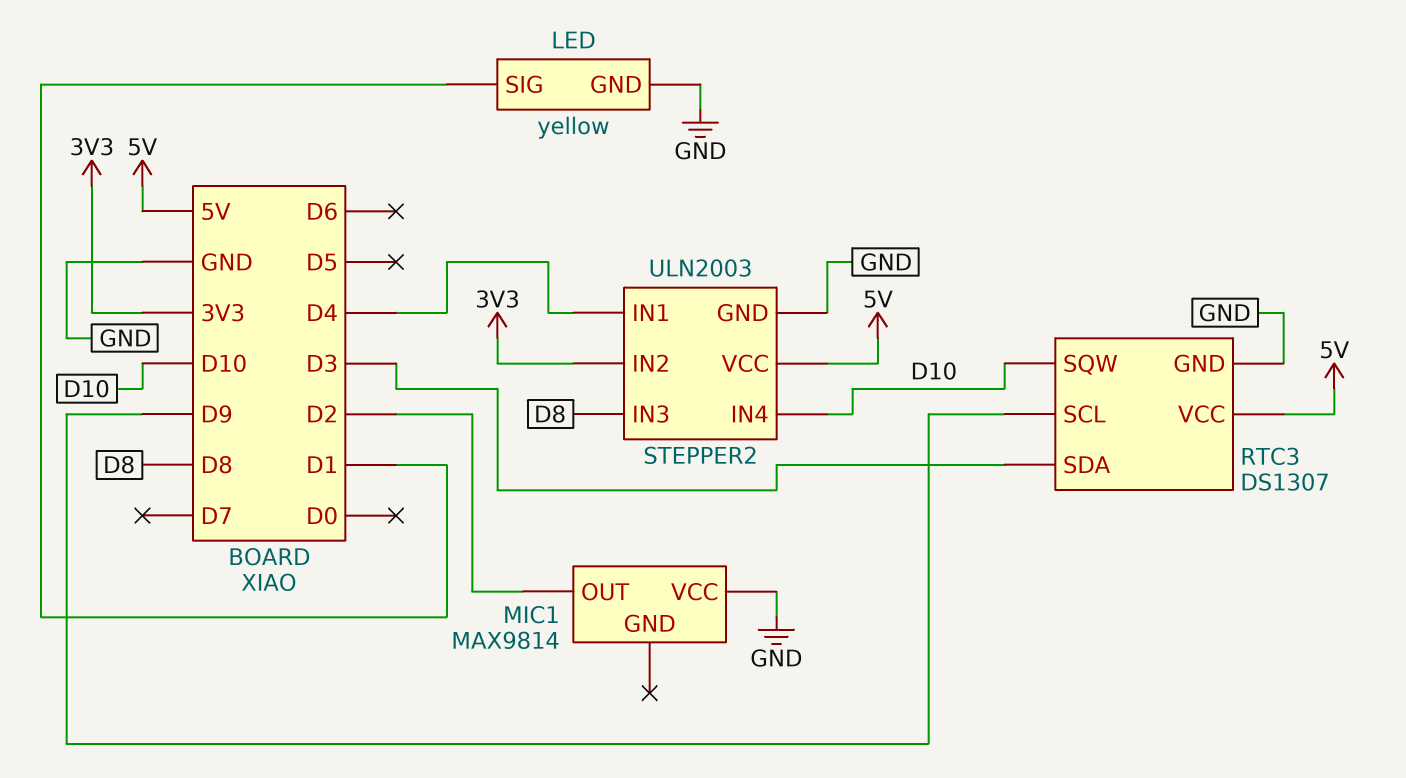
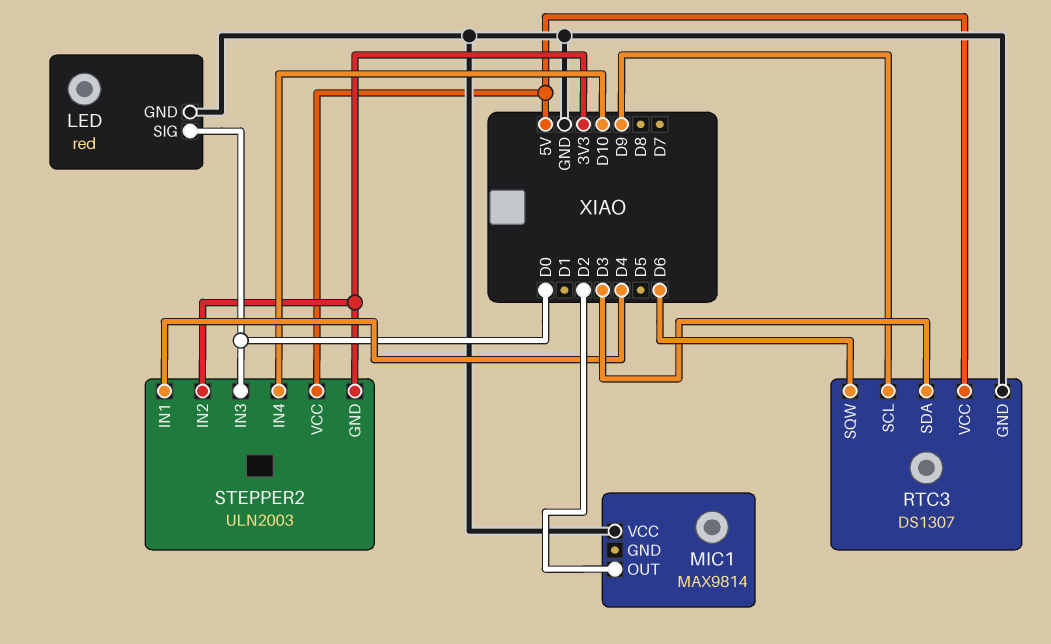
LED: yellow -> red
LED pin SIG: D1 -> D0
RTC3 pin SQW: D10 -> D6
STEPPER2 pin GND: GND -> 3V3
STEPPER2 pin IN3: D8 -> D0

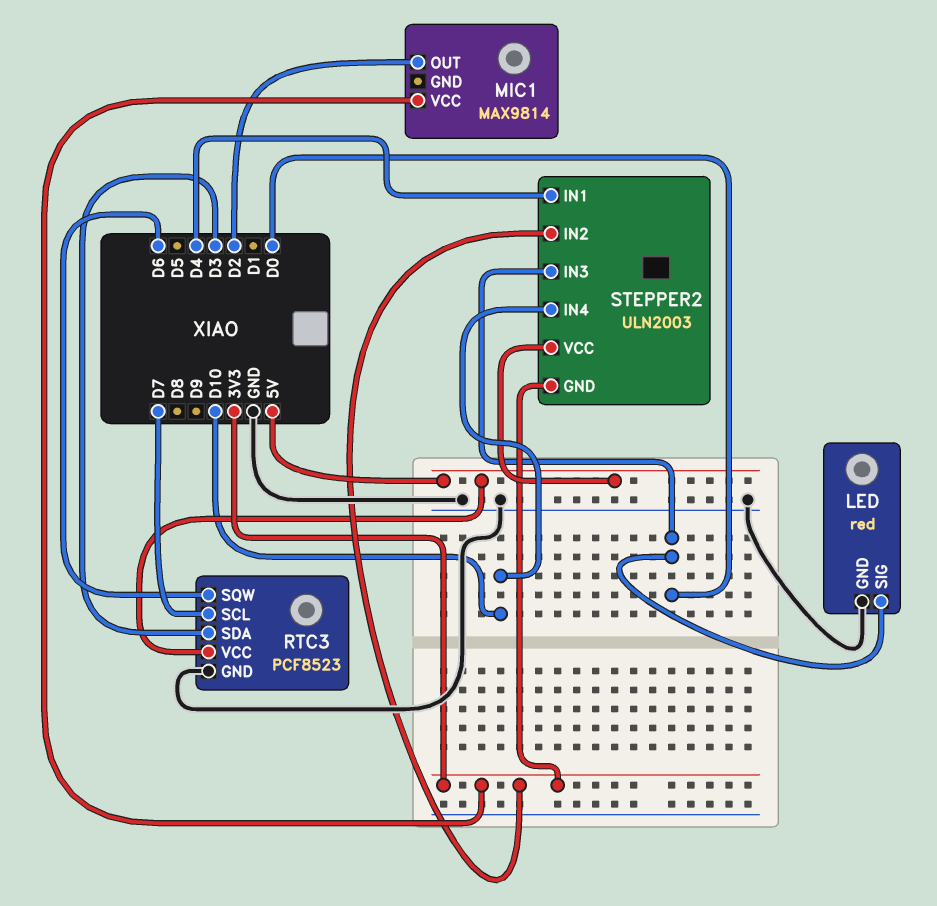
MIC1 pin VCC: GND -> 3V3
RTC3: DS1307 -> PCF8523
RTC3 pin SCL: D9 -> D7

